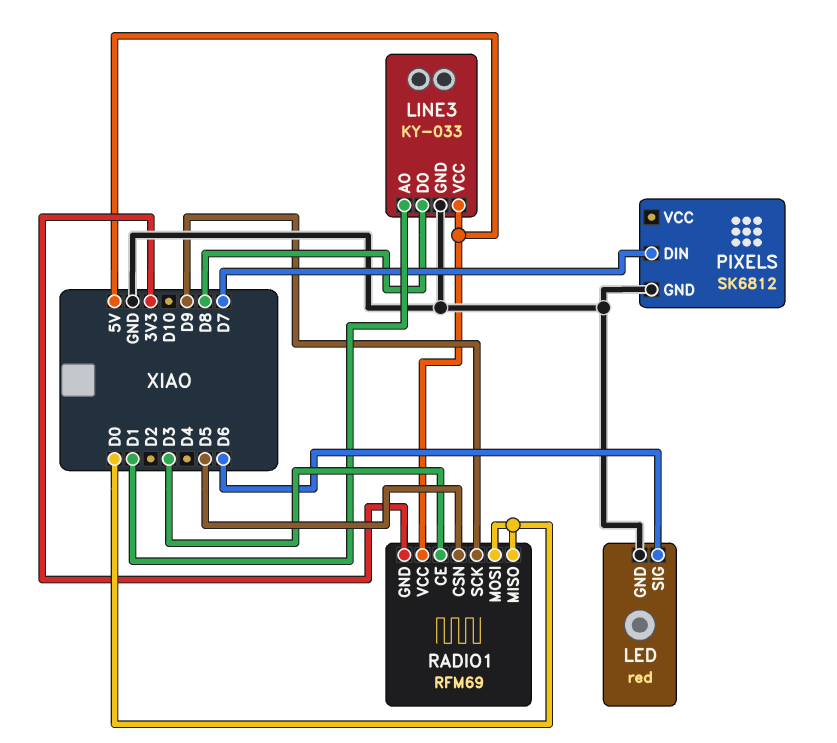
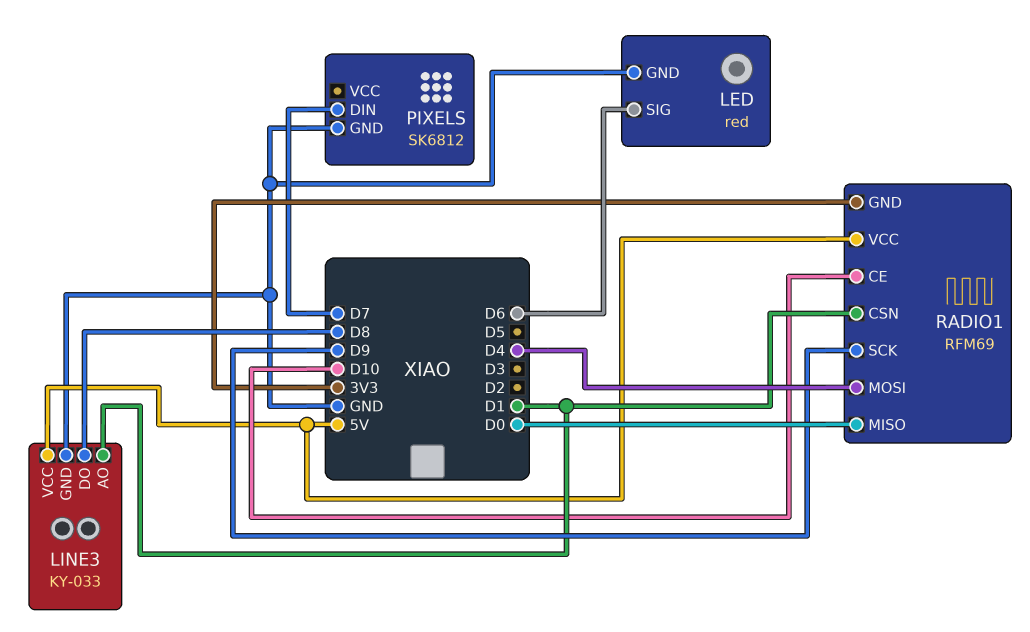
RADIO1 pin CE: D3 -> D10
RADIO1 pin CSN: D5 -> D1
RADIO1 pin MOSI: D0 -> D4

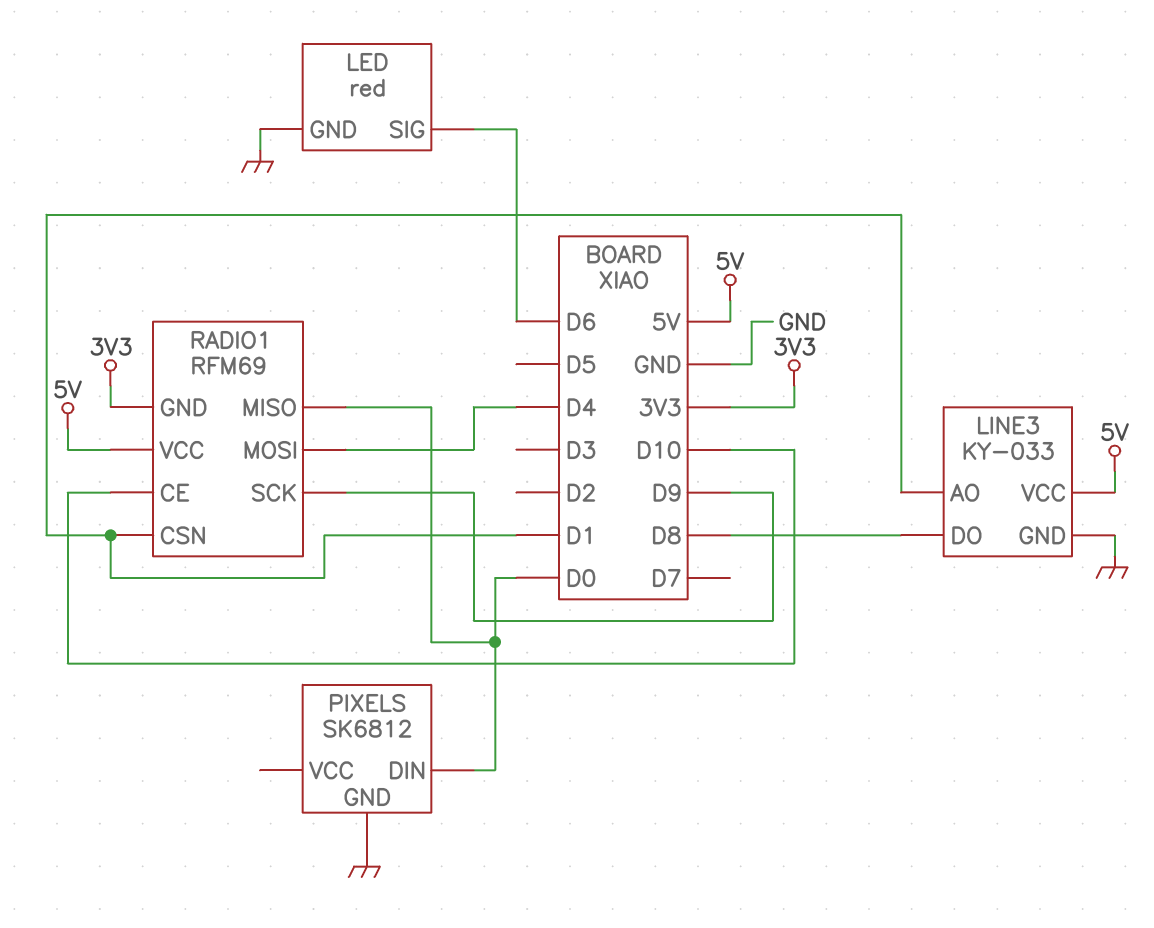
PIXELS pin DIN: D7 -> D0

